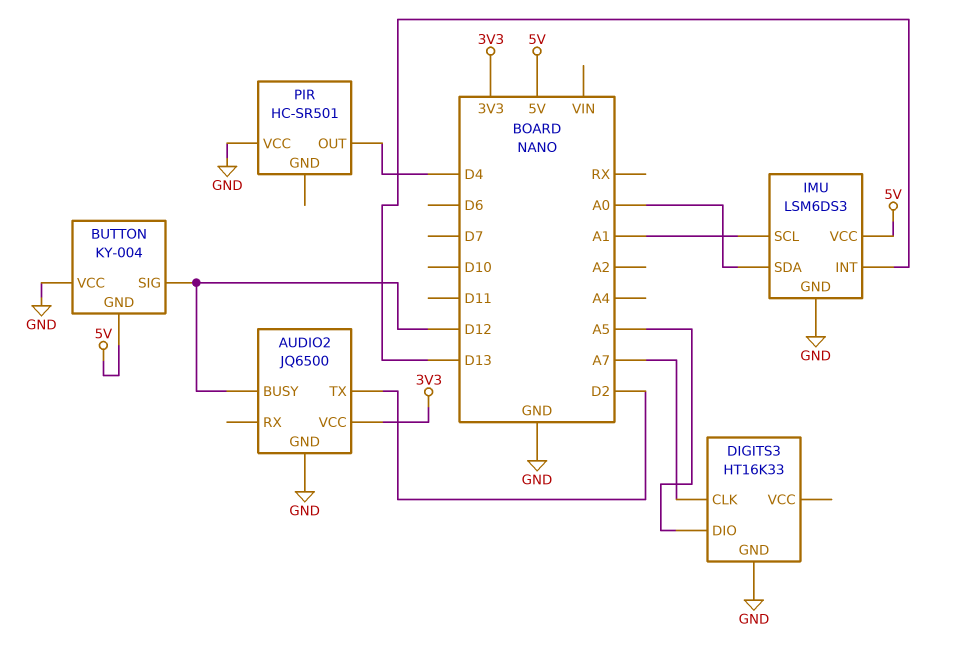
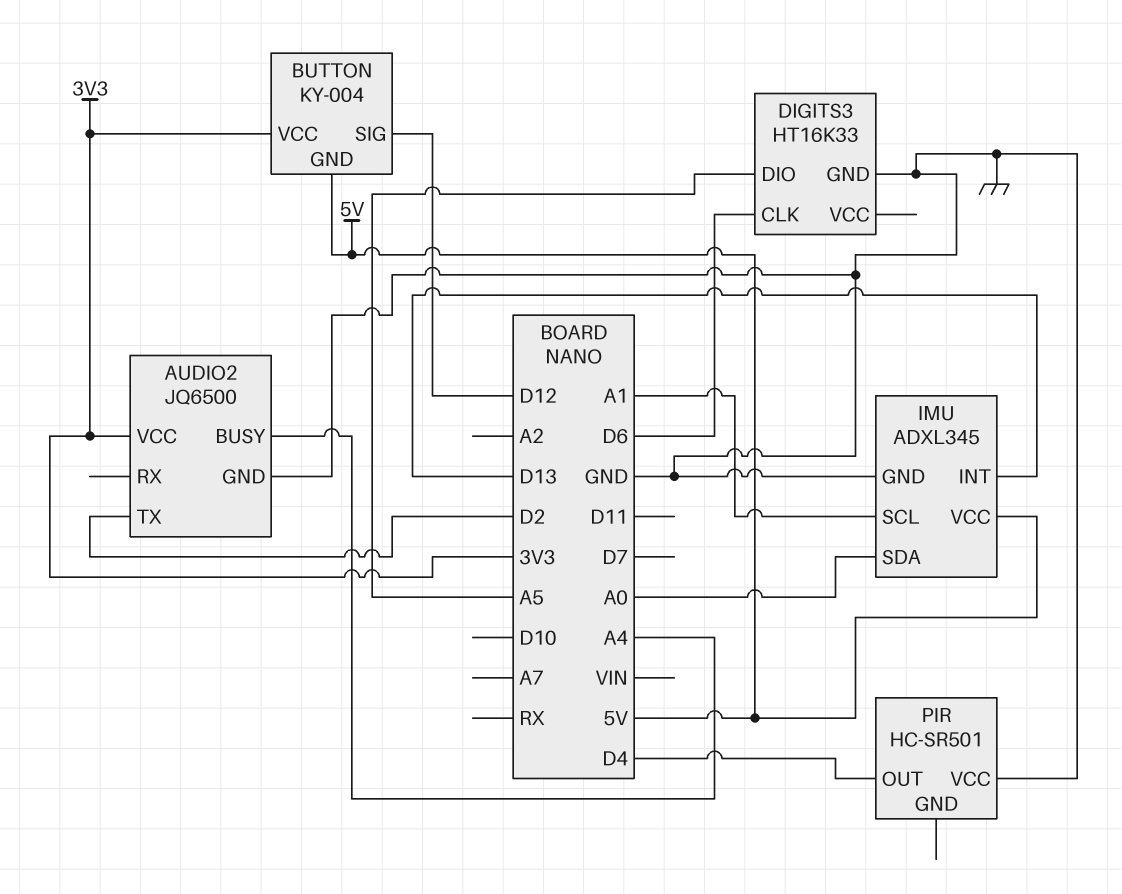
AUDIO2 pin BUSY: D12 -> A4
BUTTON pin VCC: GND -> 3V3
DIGITS3 pin CLK: A7 -> D6
IMU: LSM6DS3 -> ADXL345

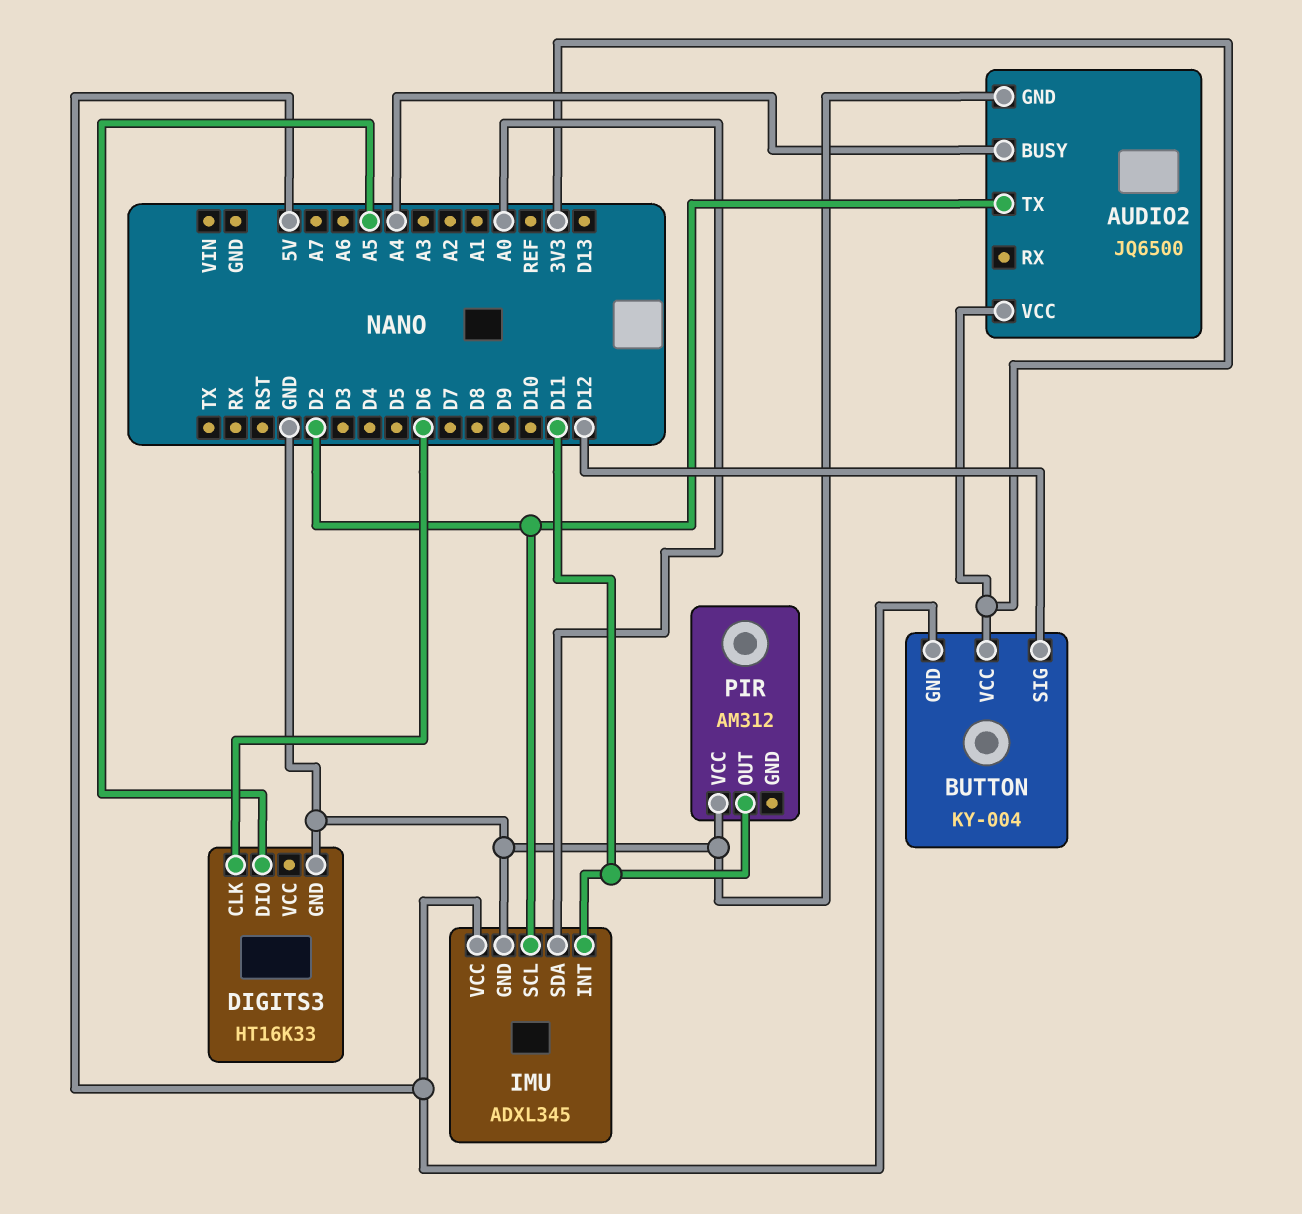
IMU pin INT: D13 -> D11
IMU pin SCL: A1 -> D2
PIR: HC-SR501 -> AM312
PIR pin OUT: D4 -> D11

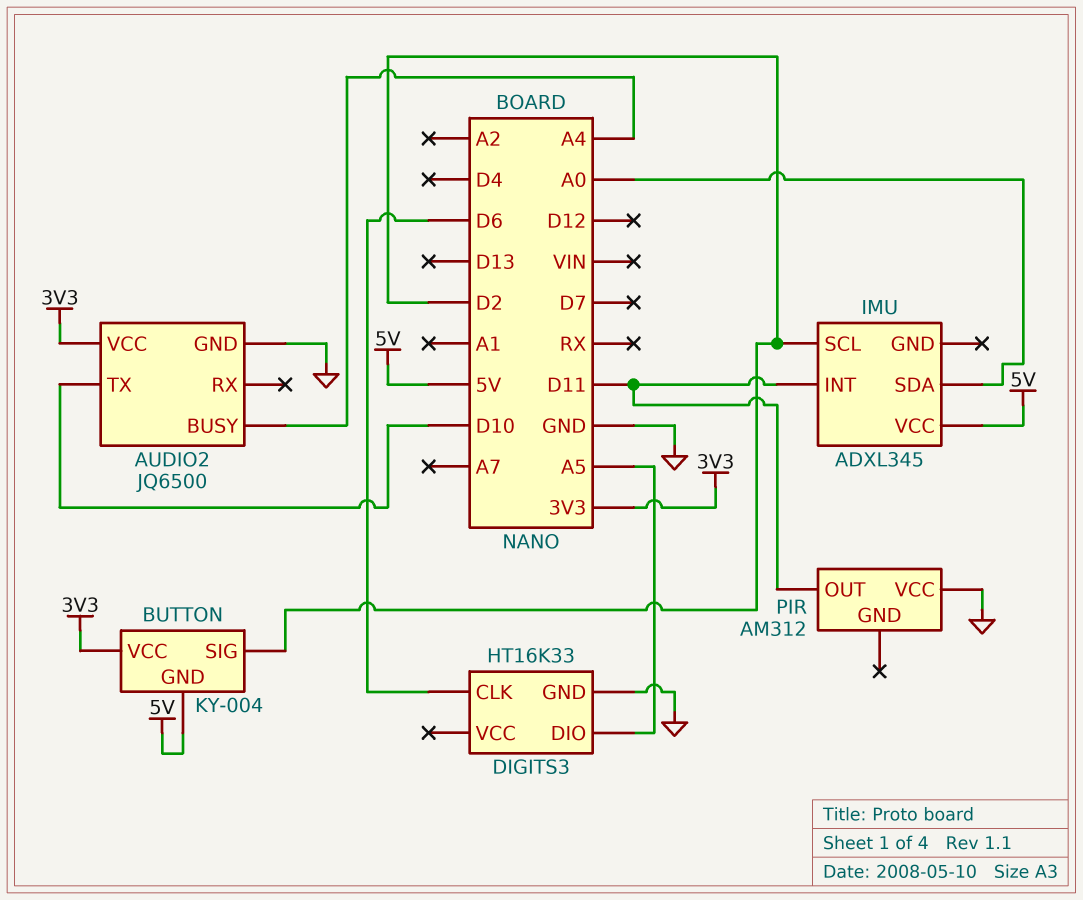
AUDIO2 pin TX: D2 -> D10
BUTTON pin SIG: D12 -> D2
IMU pin GND: GND -> none

